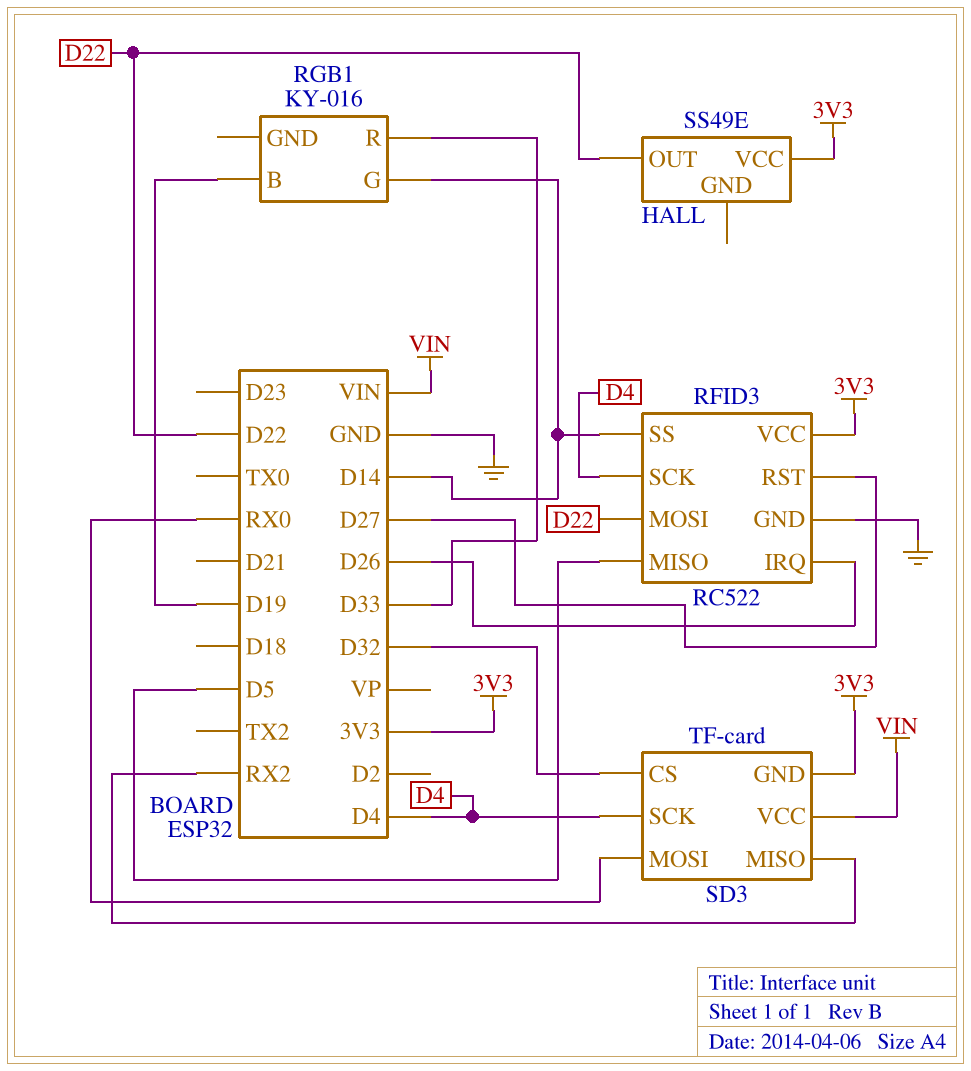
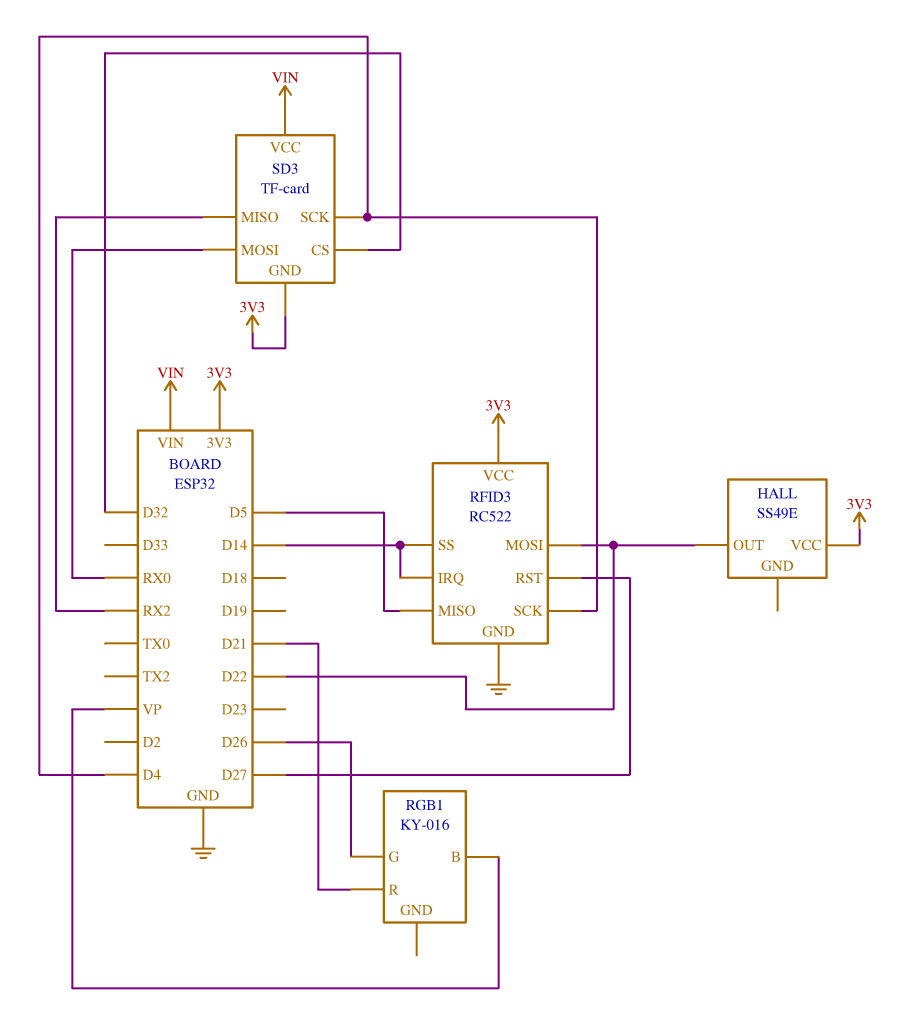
RFID3 pin IRQ: D26 -> D14
RGB1 pin B: D19 -> VP
RGB1 pin G: D14 -> D26
RGB1 pin R: D33 -> D21

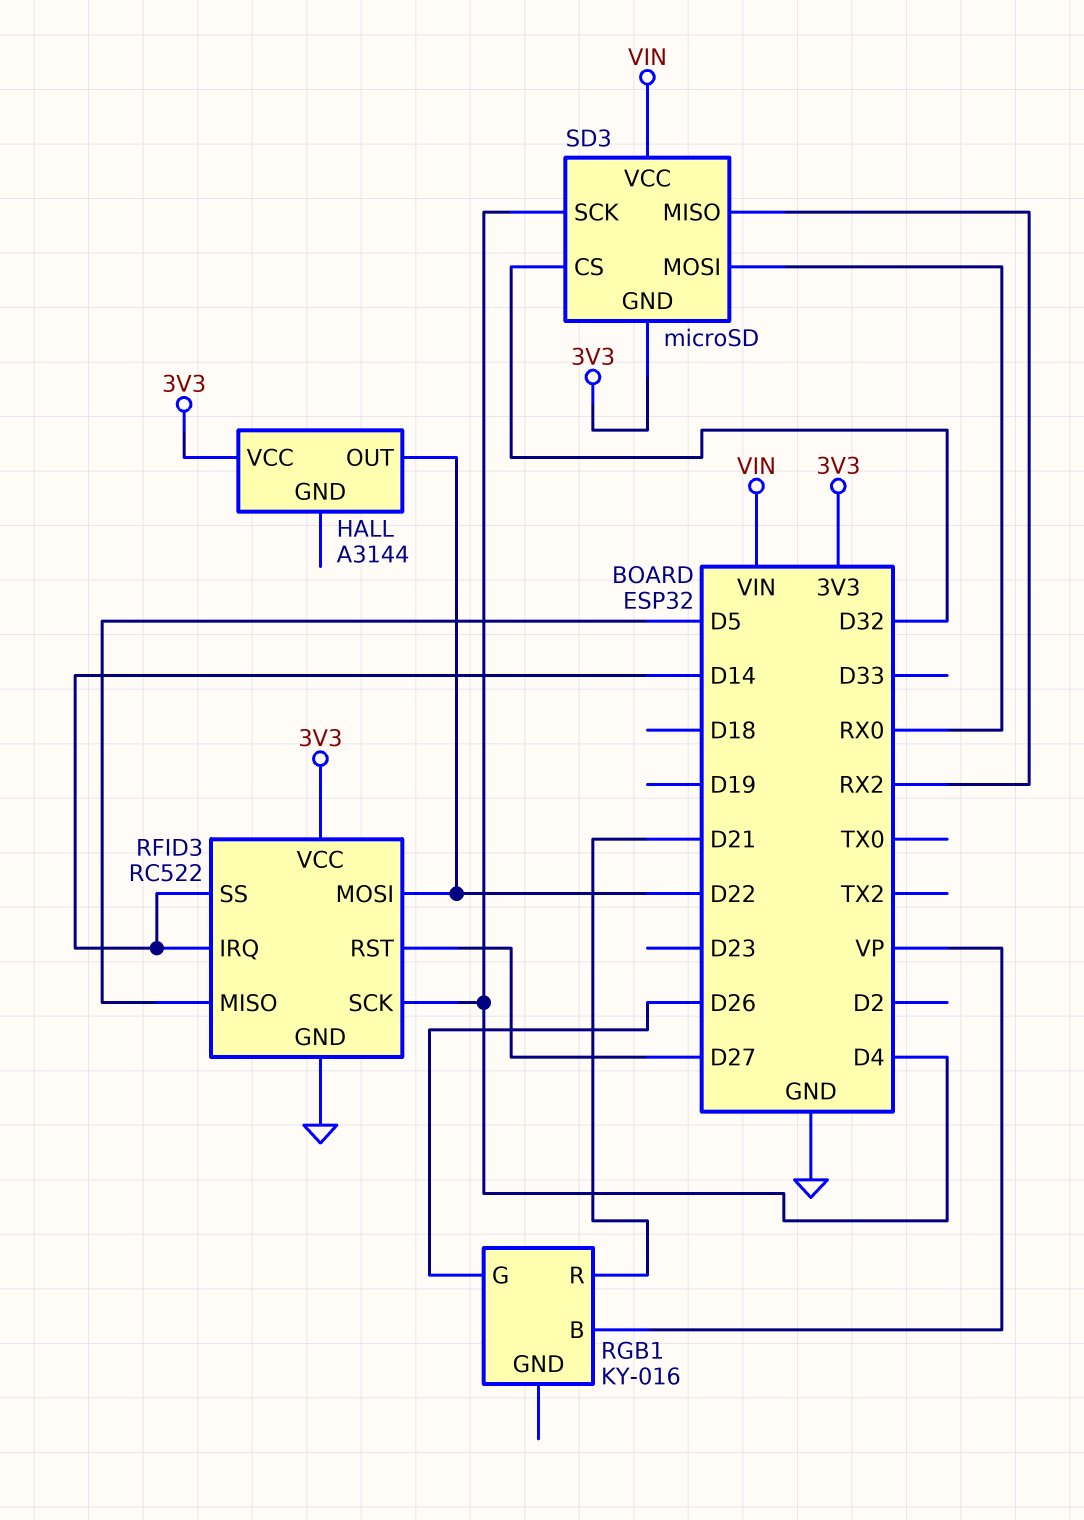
HALL: SS49E -> A3144
SD3: TF-card -> microSD

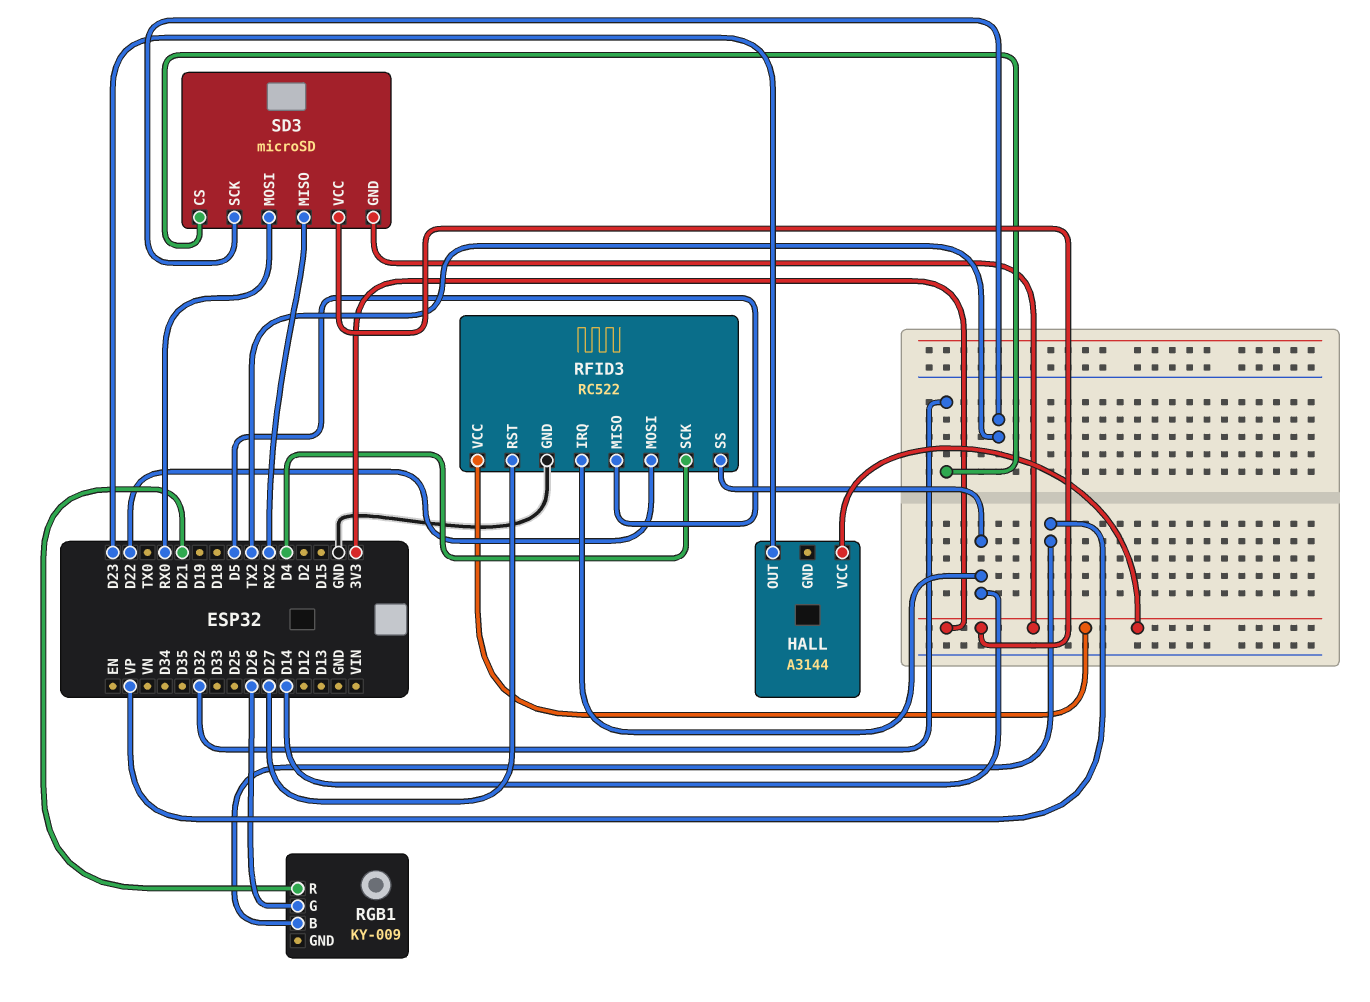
HALL pin OUT: D22 -> D23
RGB1: KY-016 -> KY-009
SD3 pin SCK: D4 -> TX2
SD3 pin VCC: VIN -> 3V3

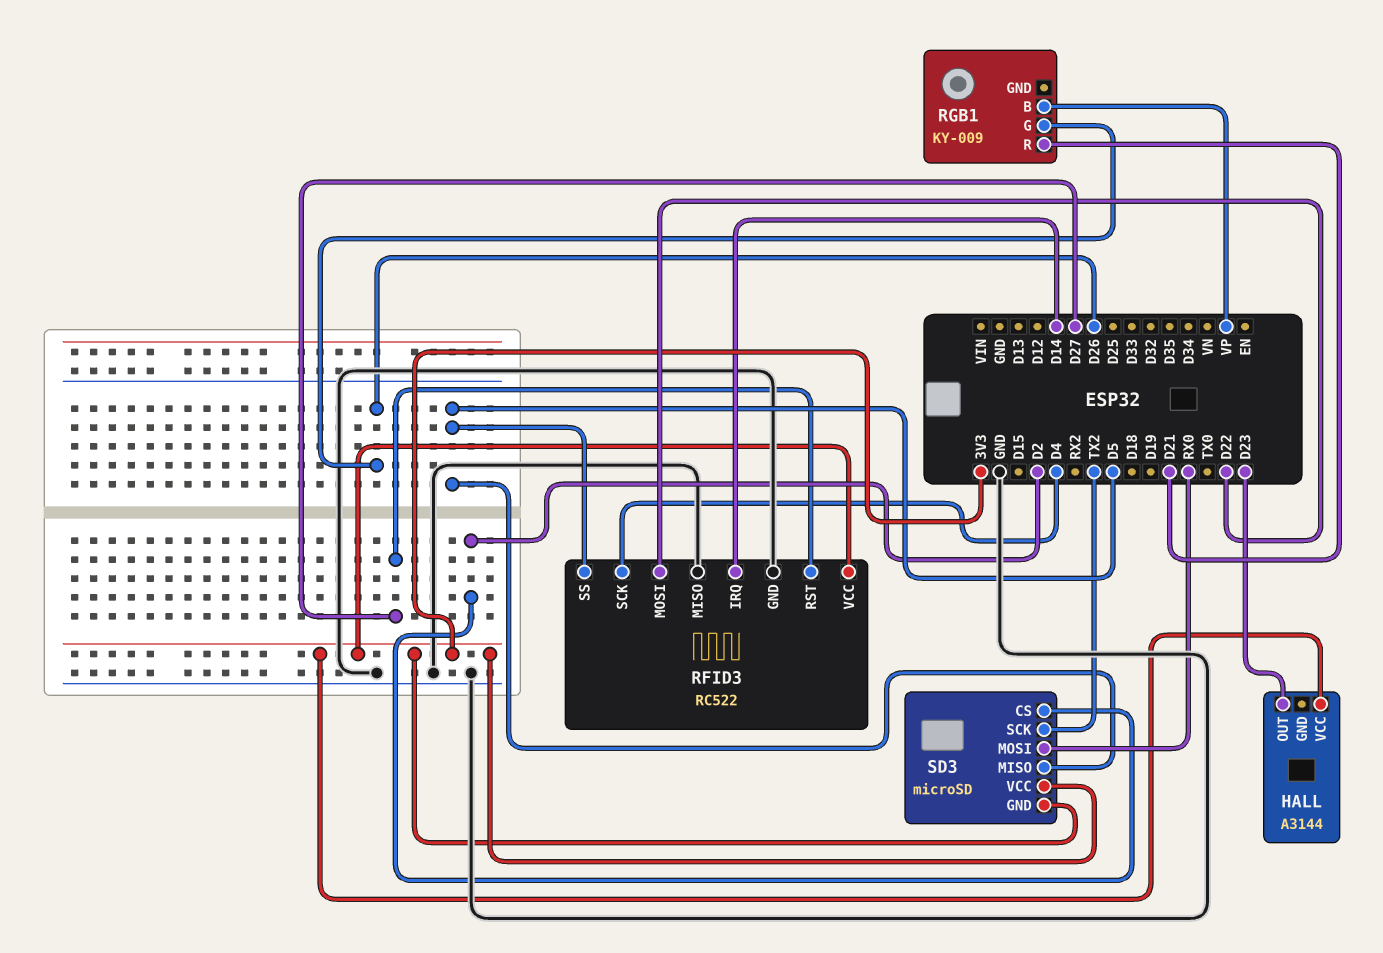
RFID3 pin MISO: D5 -> GND
RFID3 pin SS: D14 -> D5
SD3 pin CS: D32 -> D2
SD3 pin MISO: RX2 -> D5

